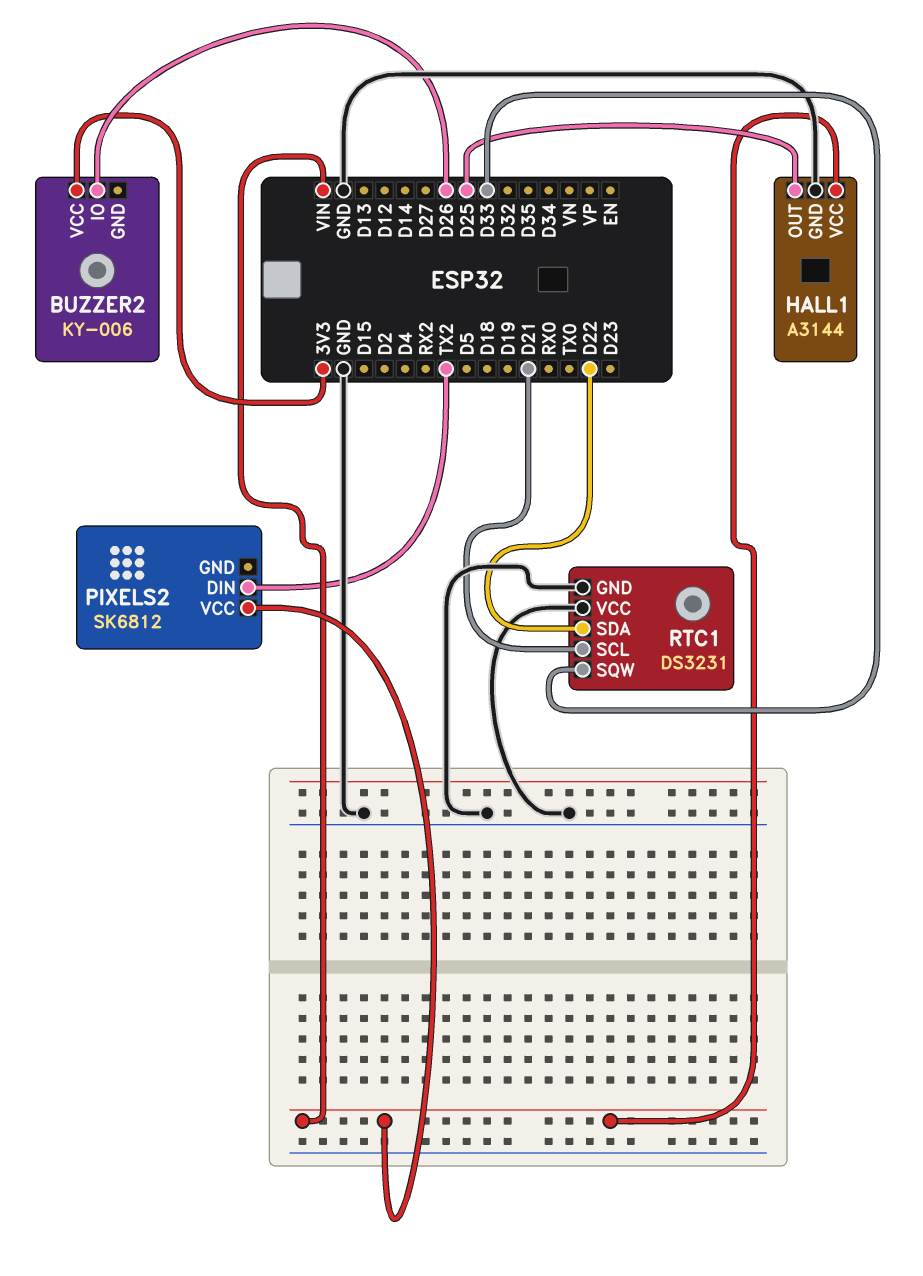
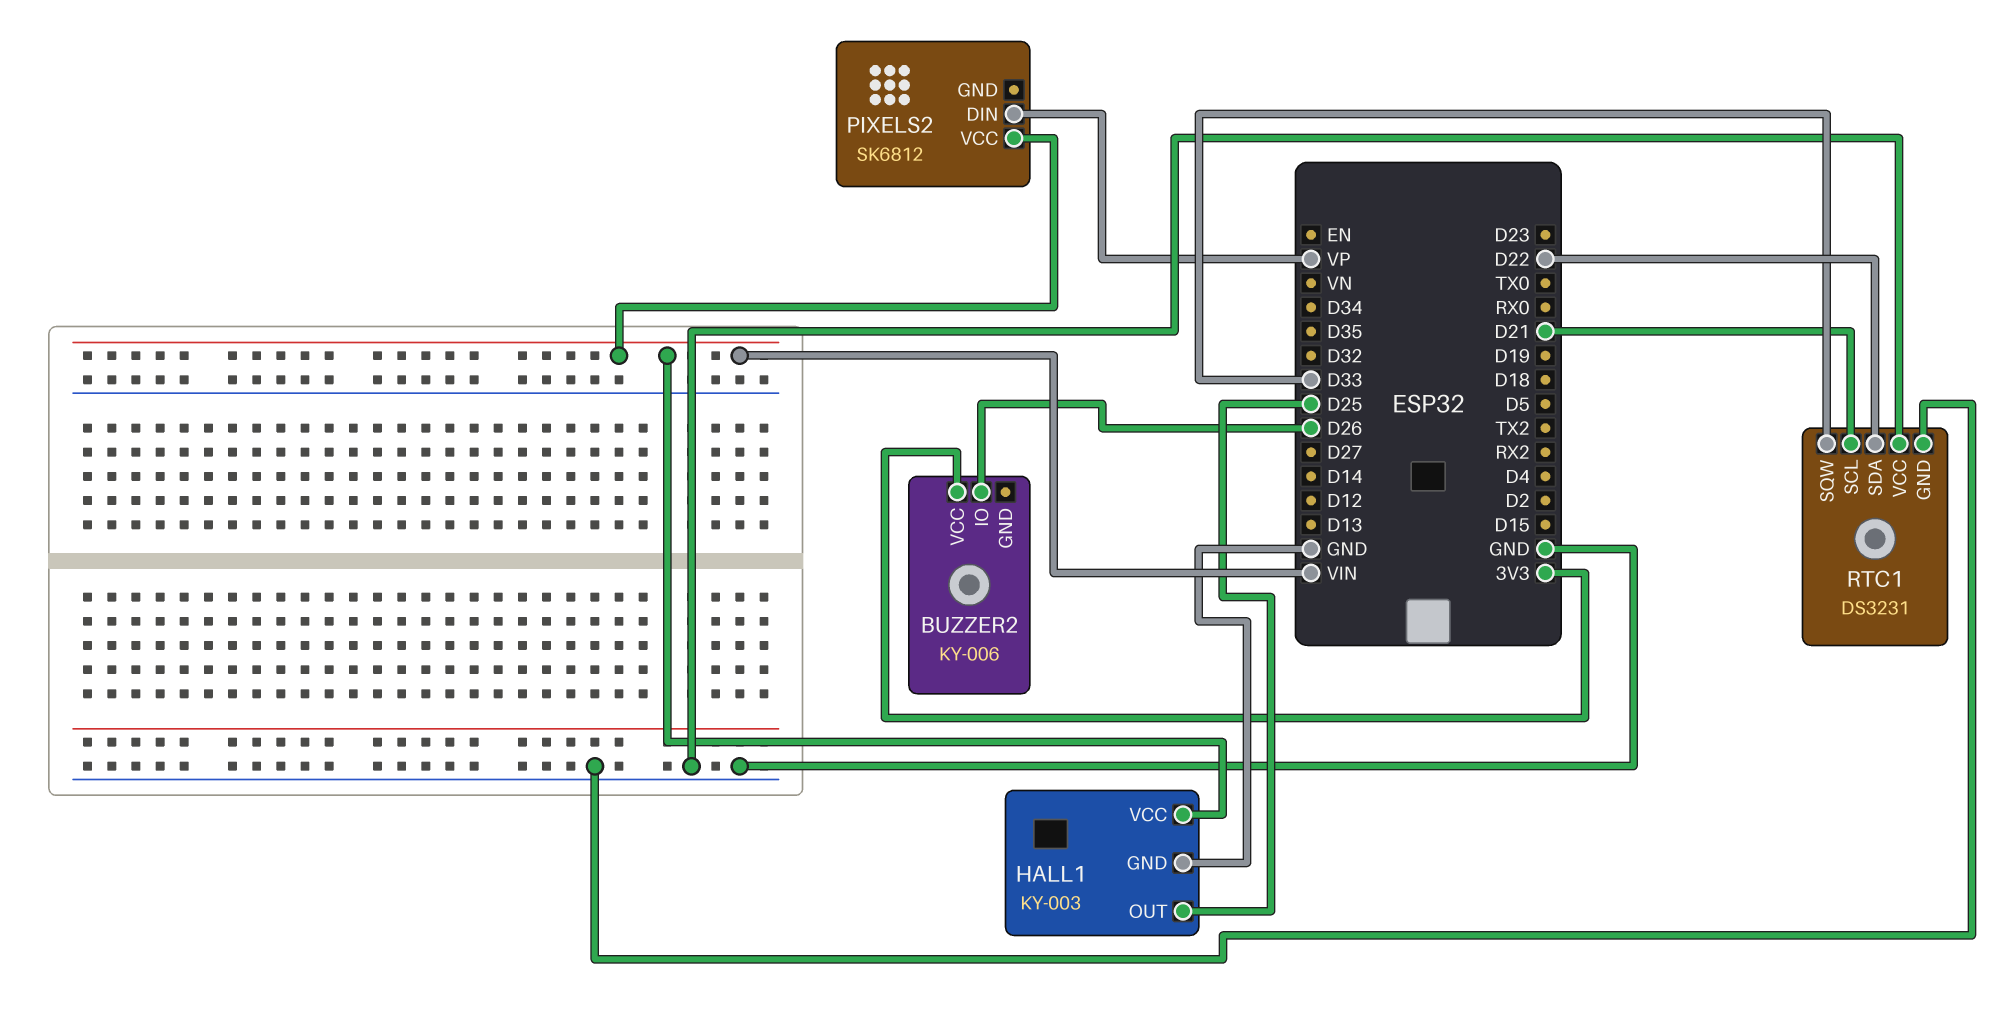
HALL1: A3144 -> KY-003
PIXELS2 pin DIN: TX2 -> VP

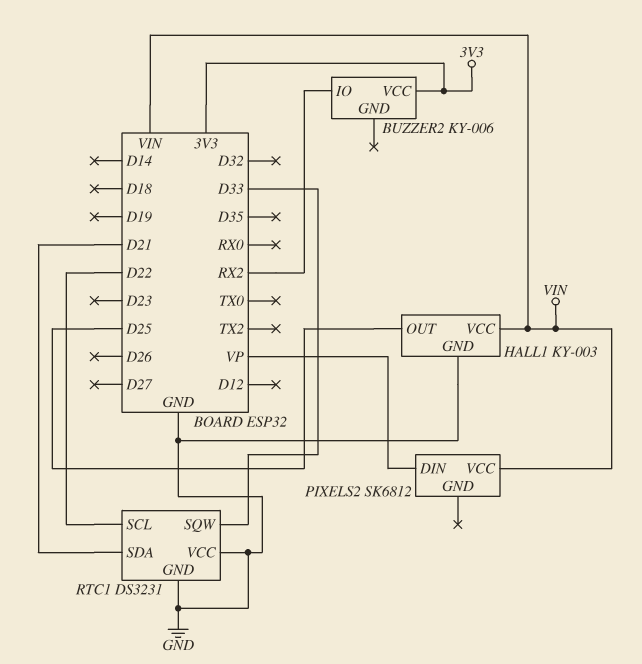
BUZZER2 pin IO: D26 -> RX2
RTC1 pin SCL: D21 -> D22
RTC1 pin SDA: D22 -> D21

